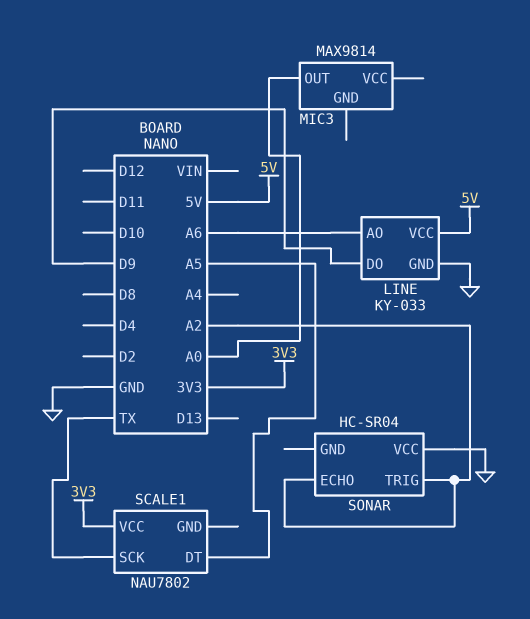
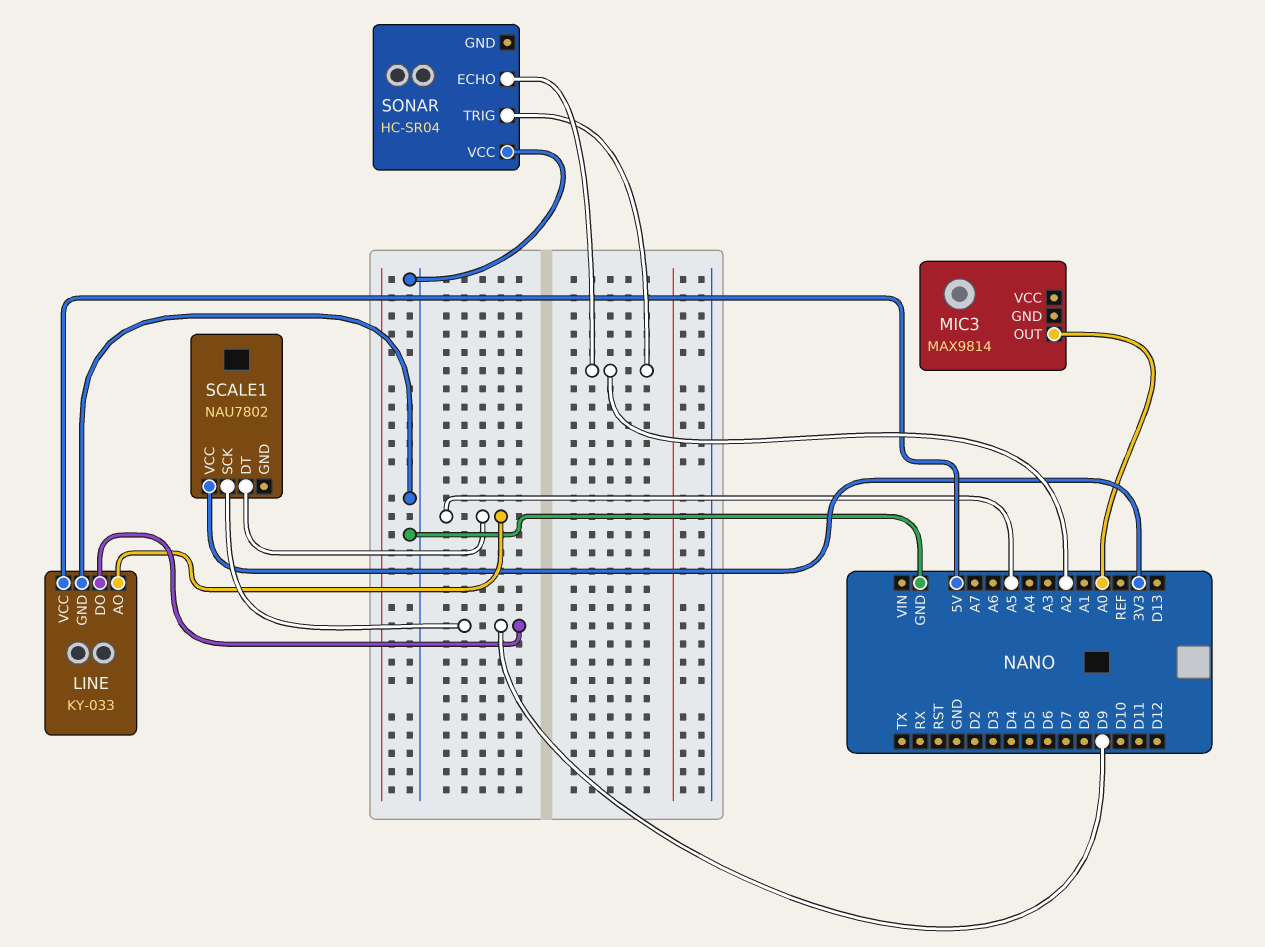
LINE pin AO: A6 -> A5
SCALE1 pin SCK: TX -> D9

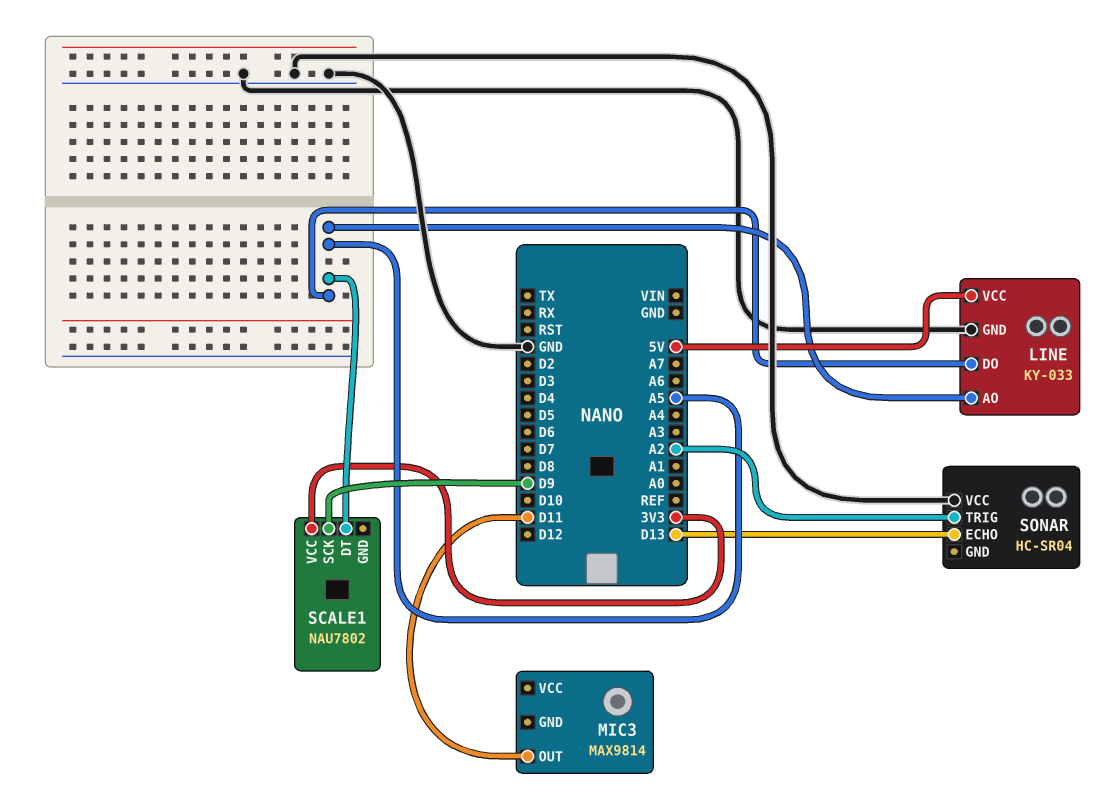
LINE pin DO: D9 -> A5
MIC3 pin OUT: A0 -> D11
SONAR pin ECHO: A2 -> D13

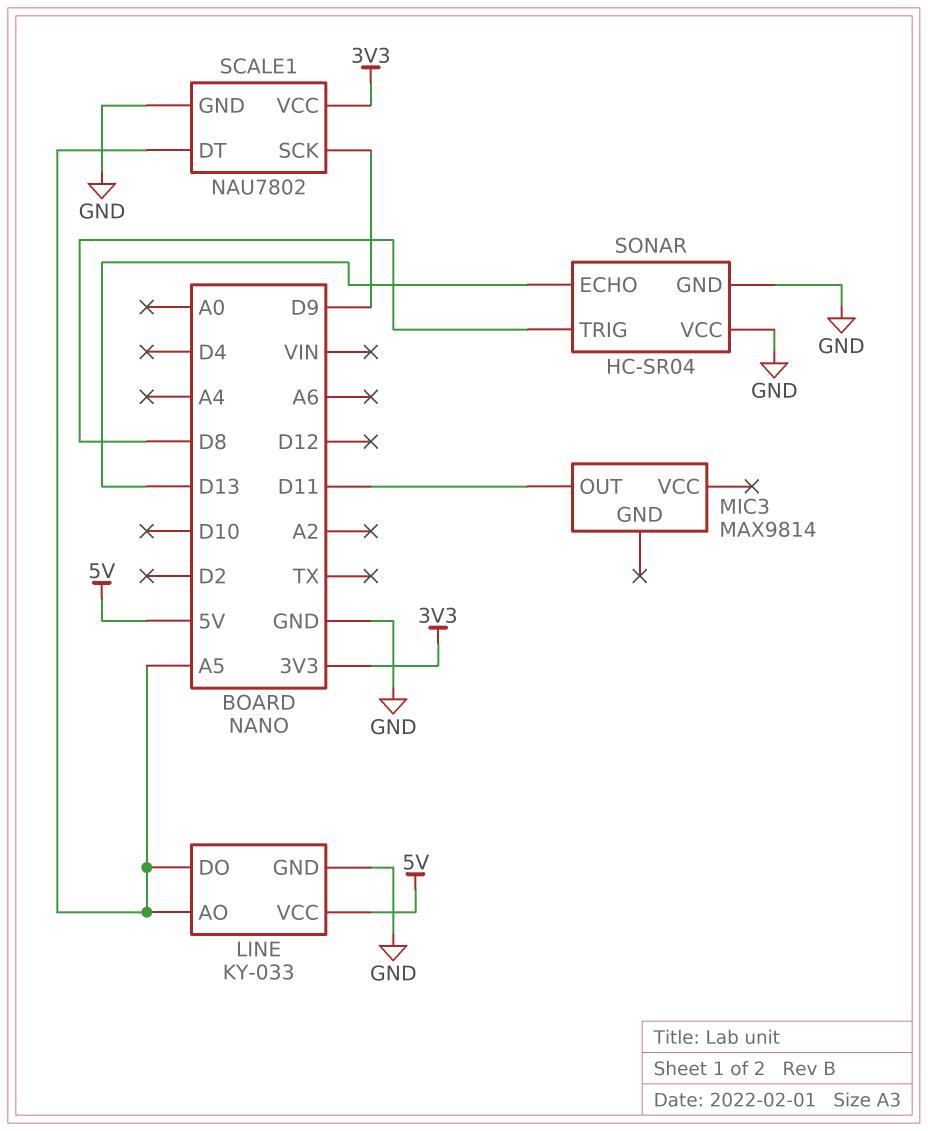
SCALE1 pin GND: none -> GND
SONAR pin GND: none -> GND
SONAR pin TRIG: A2 -> D8

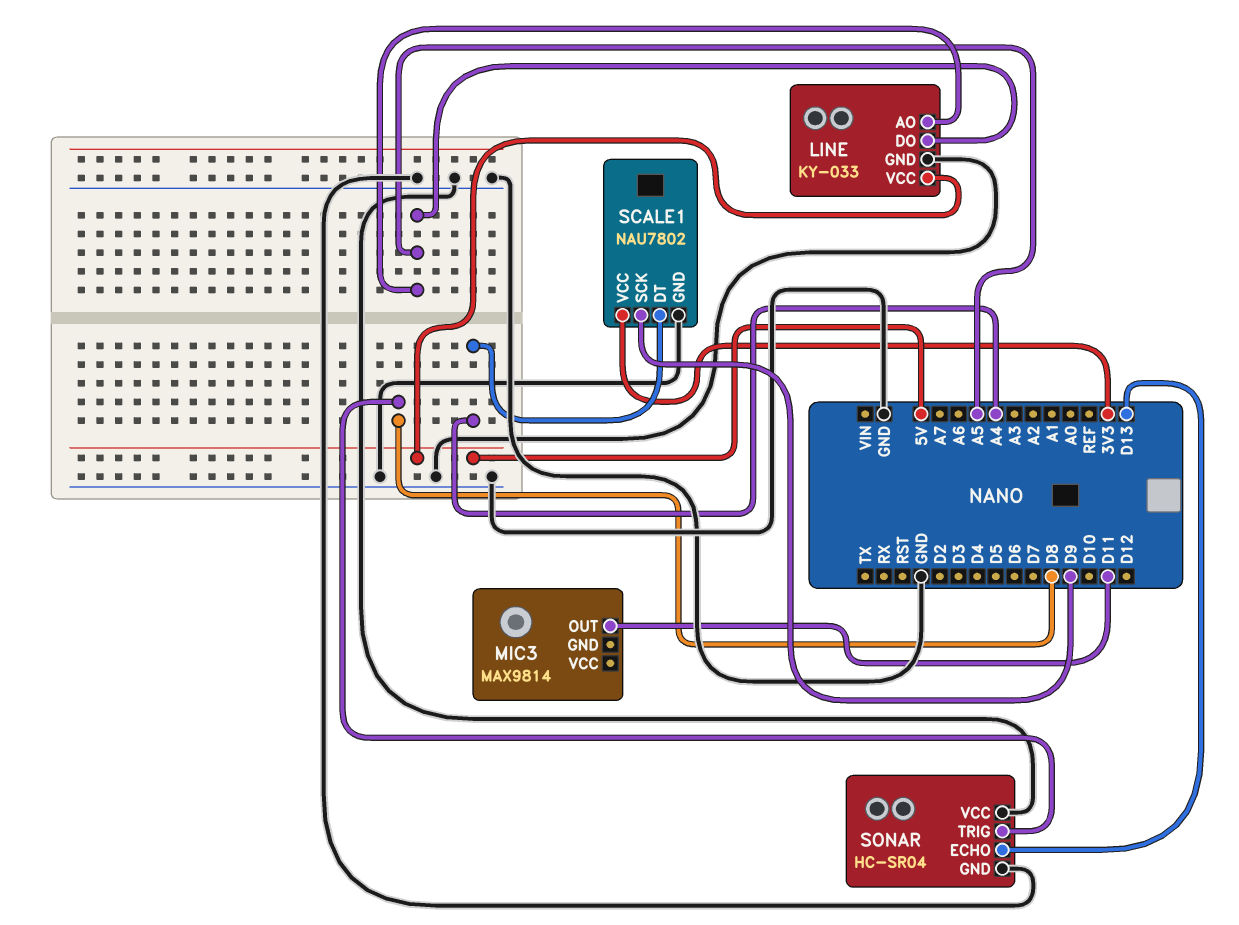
SCALE1 pin DT: A5 -> A4

